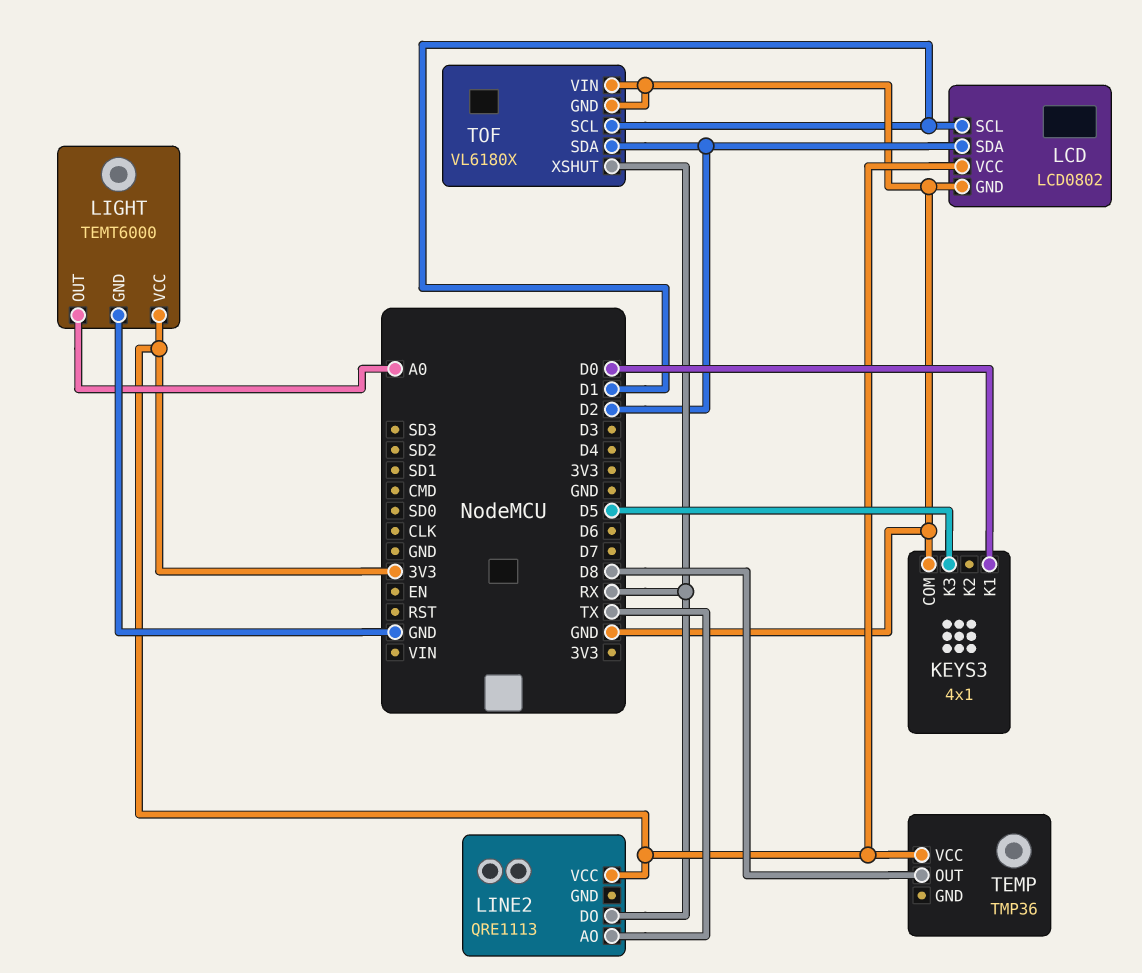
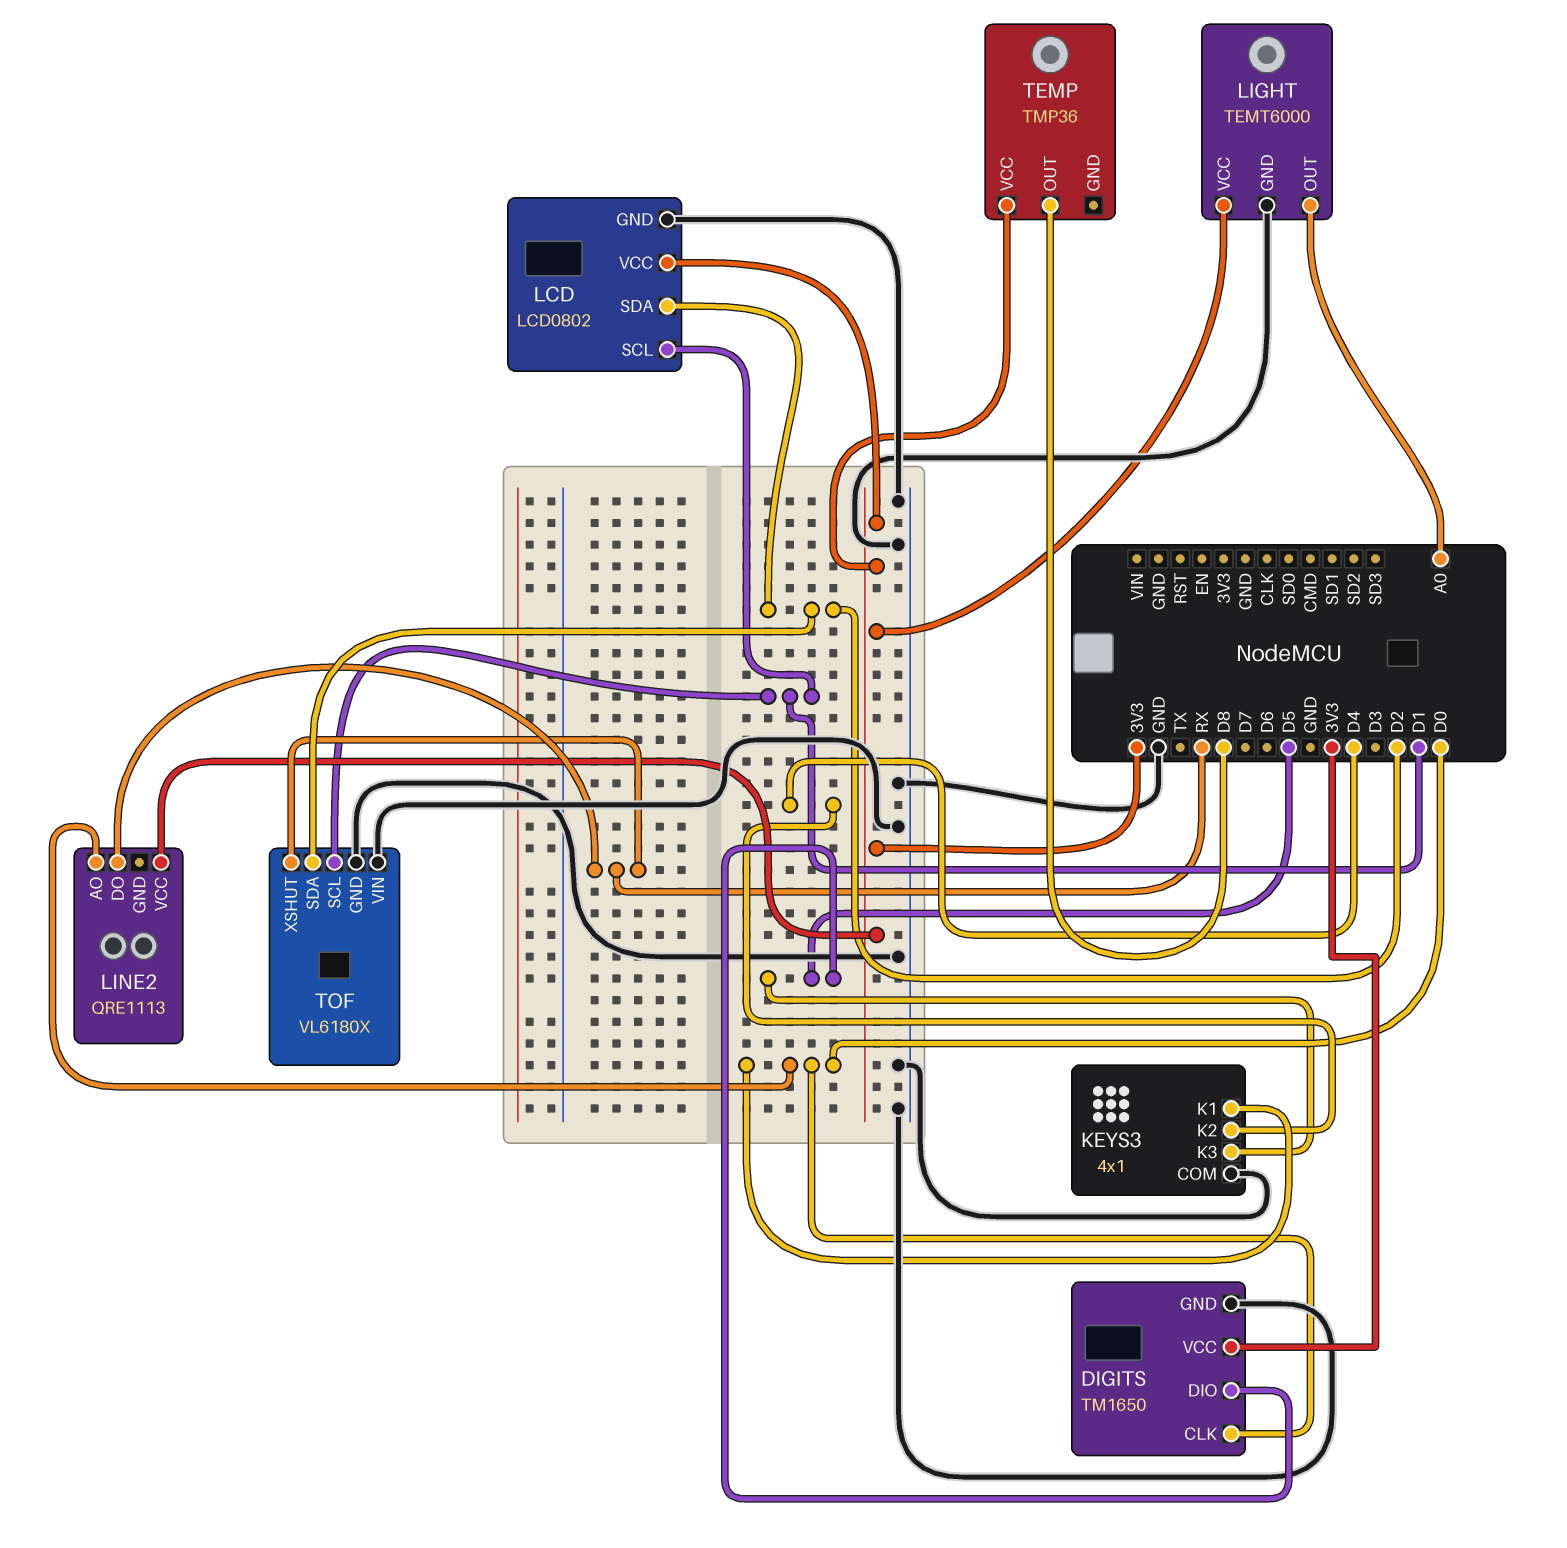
DIGITS: none -> TM1650
DIGITS pin CLK: none -> D0
DIGITS pin DIO: none -> D5
DIGITS pin GND: none -> GND
DIGITS pin VCC: none -> 3V3
KEYS3 pin K2: none -> D4
LINE2 pin AO: TX -> D0

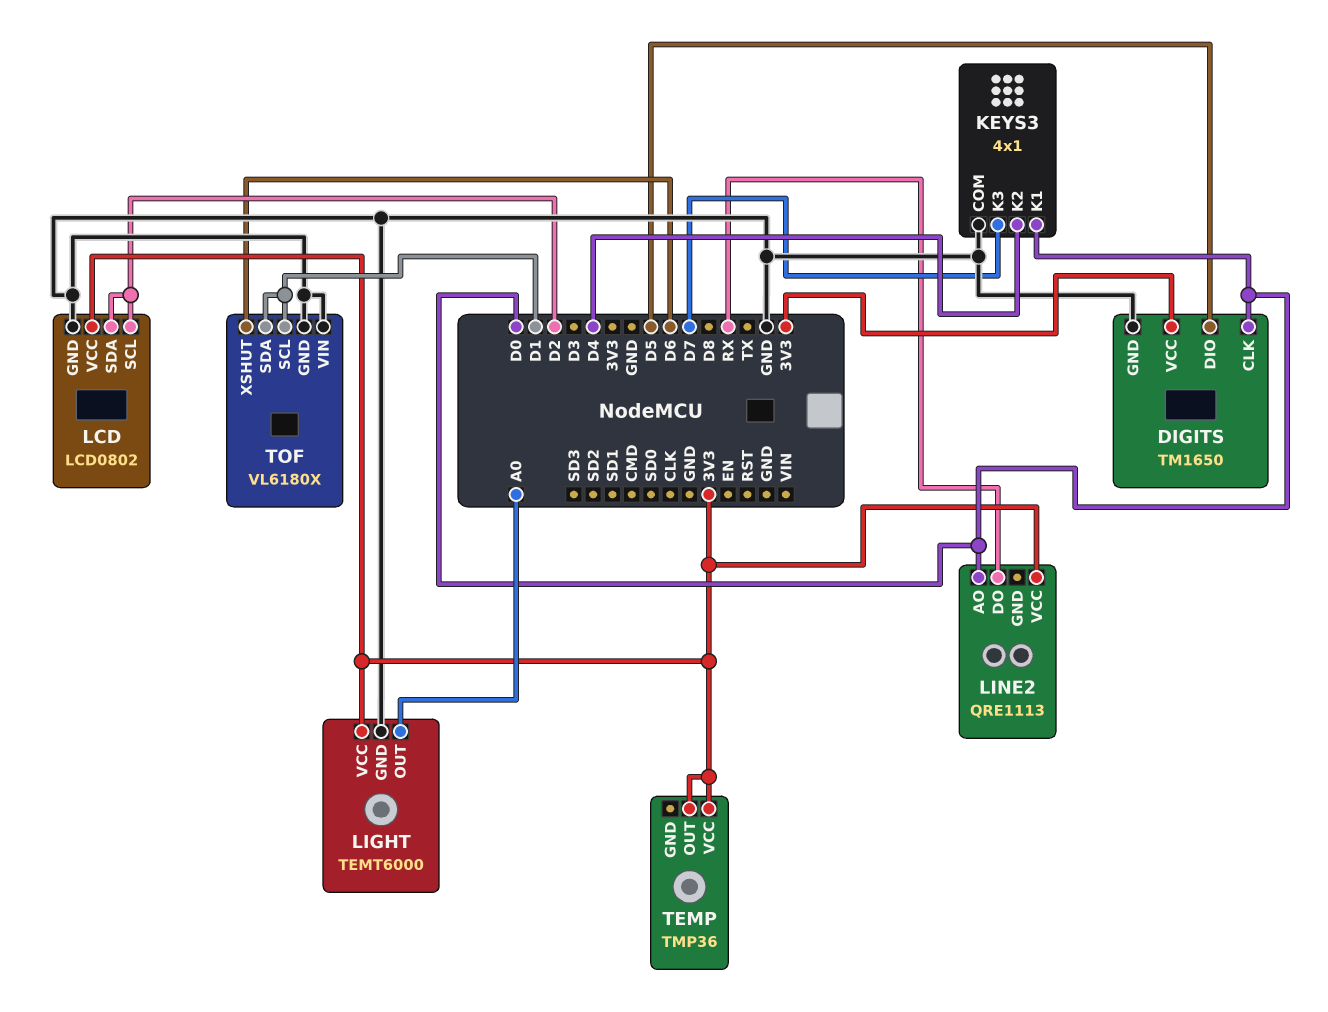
KEYS3 pin K3: D5 -> D7
LCD pin SCL: D1 -> D2
TEMP pin OUT: D8 -> 3V3
TOF pin SDA: D2 -> D1
TOF pin XSHUT: RX -> D6

